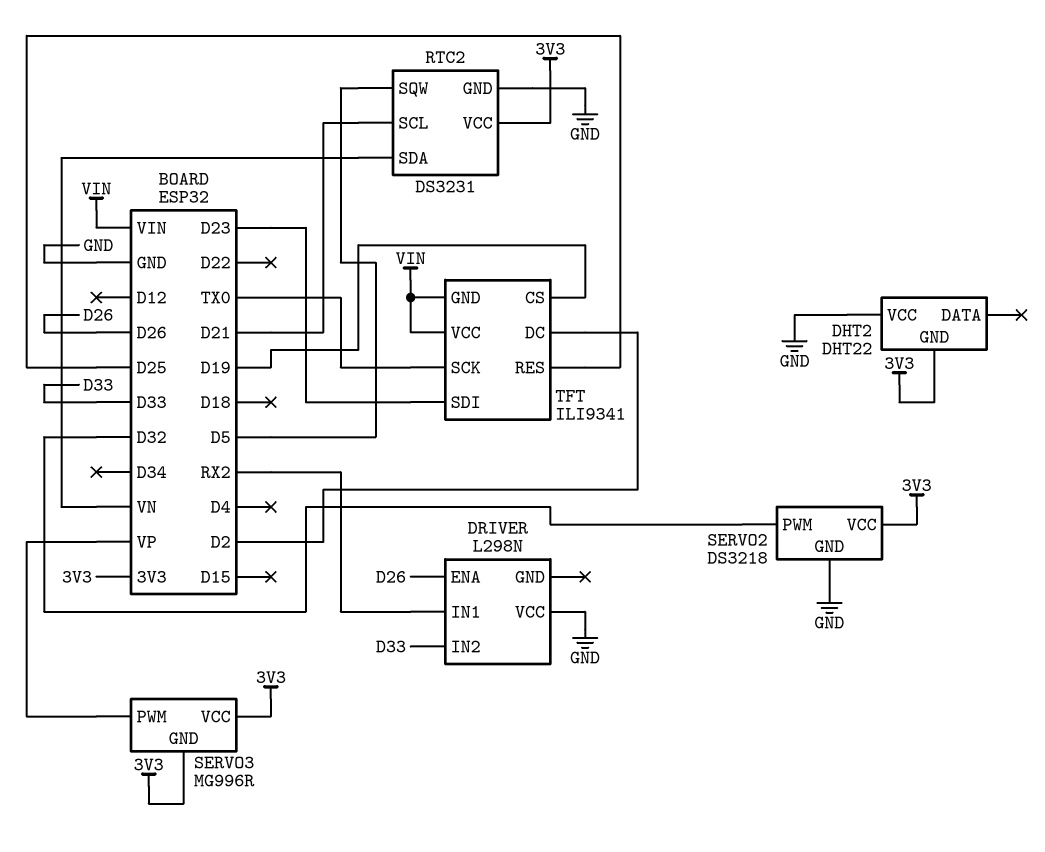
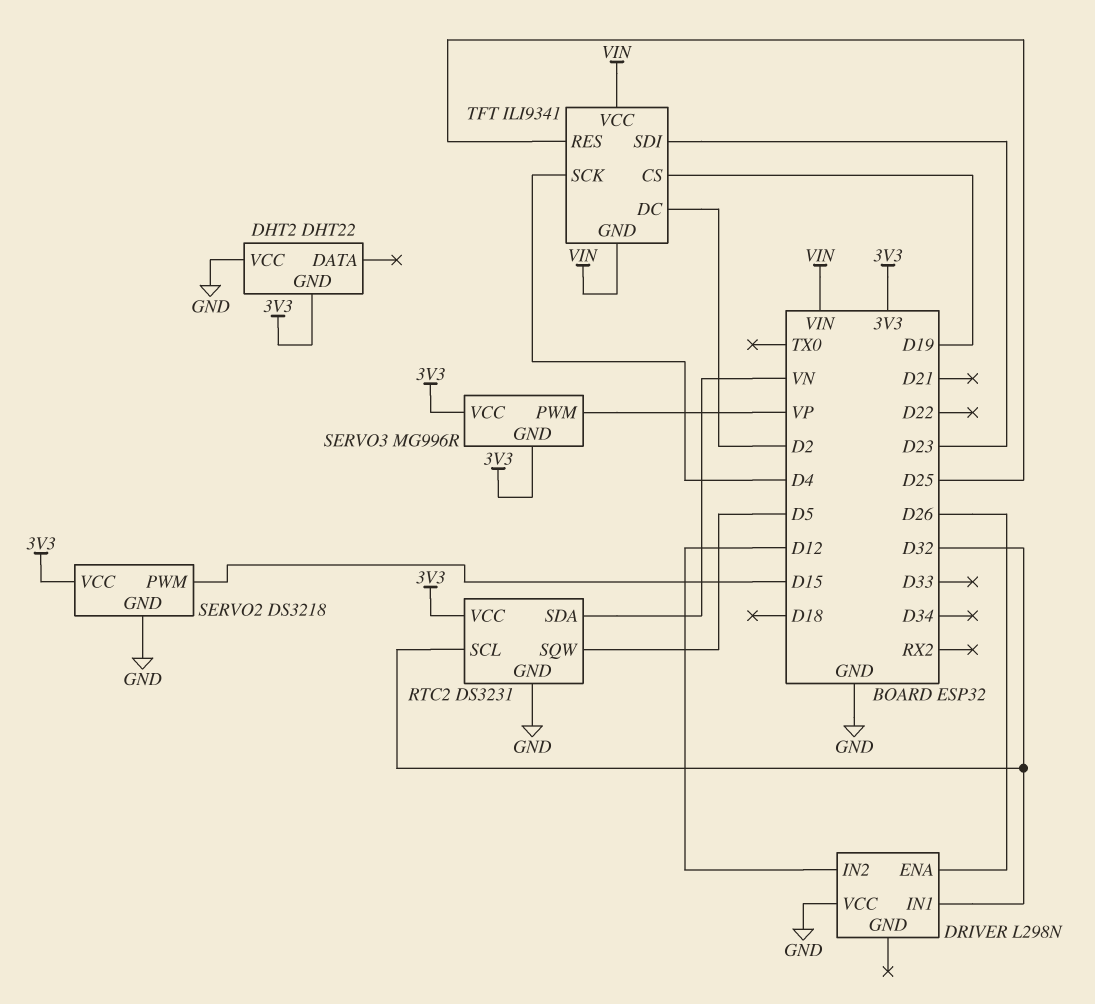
DRIVER pin IN1: RX2 -> D32
DRIVER pin IN2: D33 -> D12
RTC2 pin SCL: D21 -> D32
SERVO2 pin PWM: D32 -> D15
TFT pin SCK: TX0 -> D4

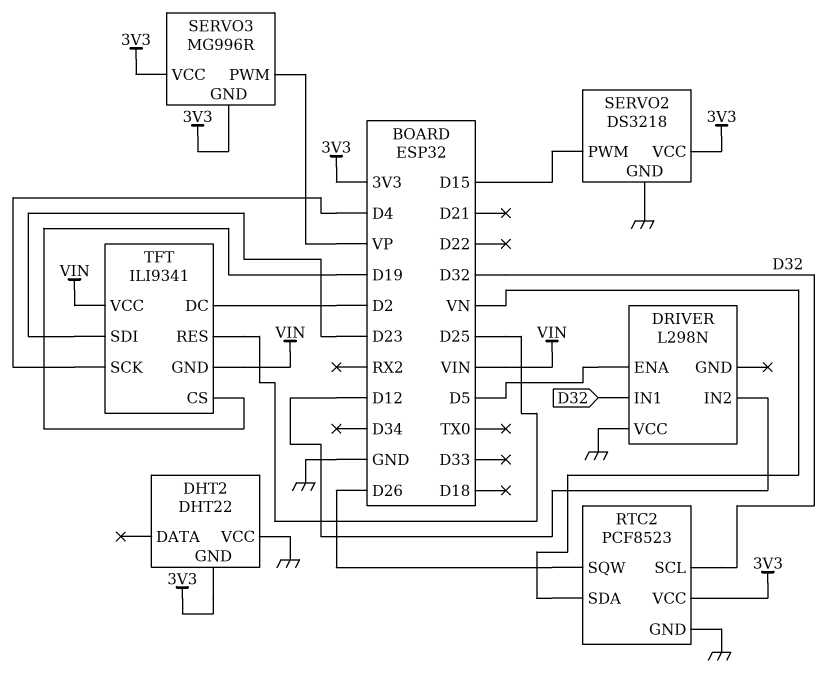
DRIVER pin ENA: D26 -> D5
RTC2: DS3231 -> PCF8523
RTC2 pin SQW: D5 -> D26

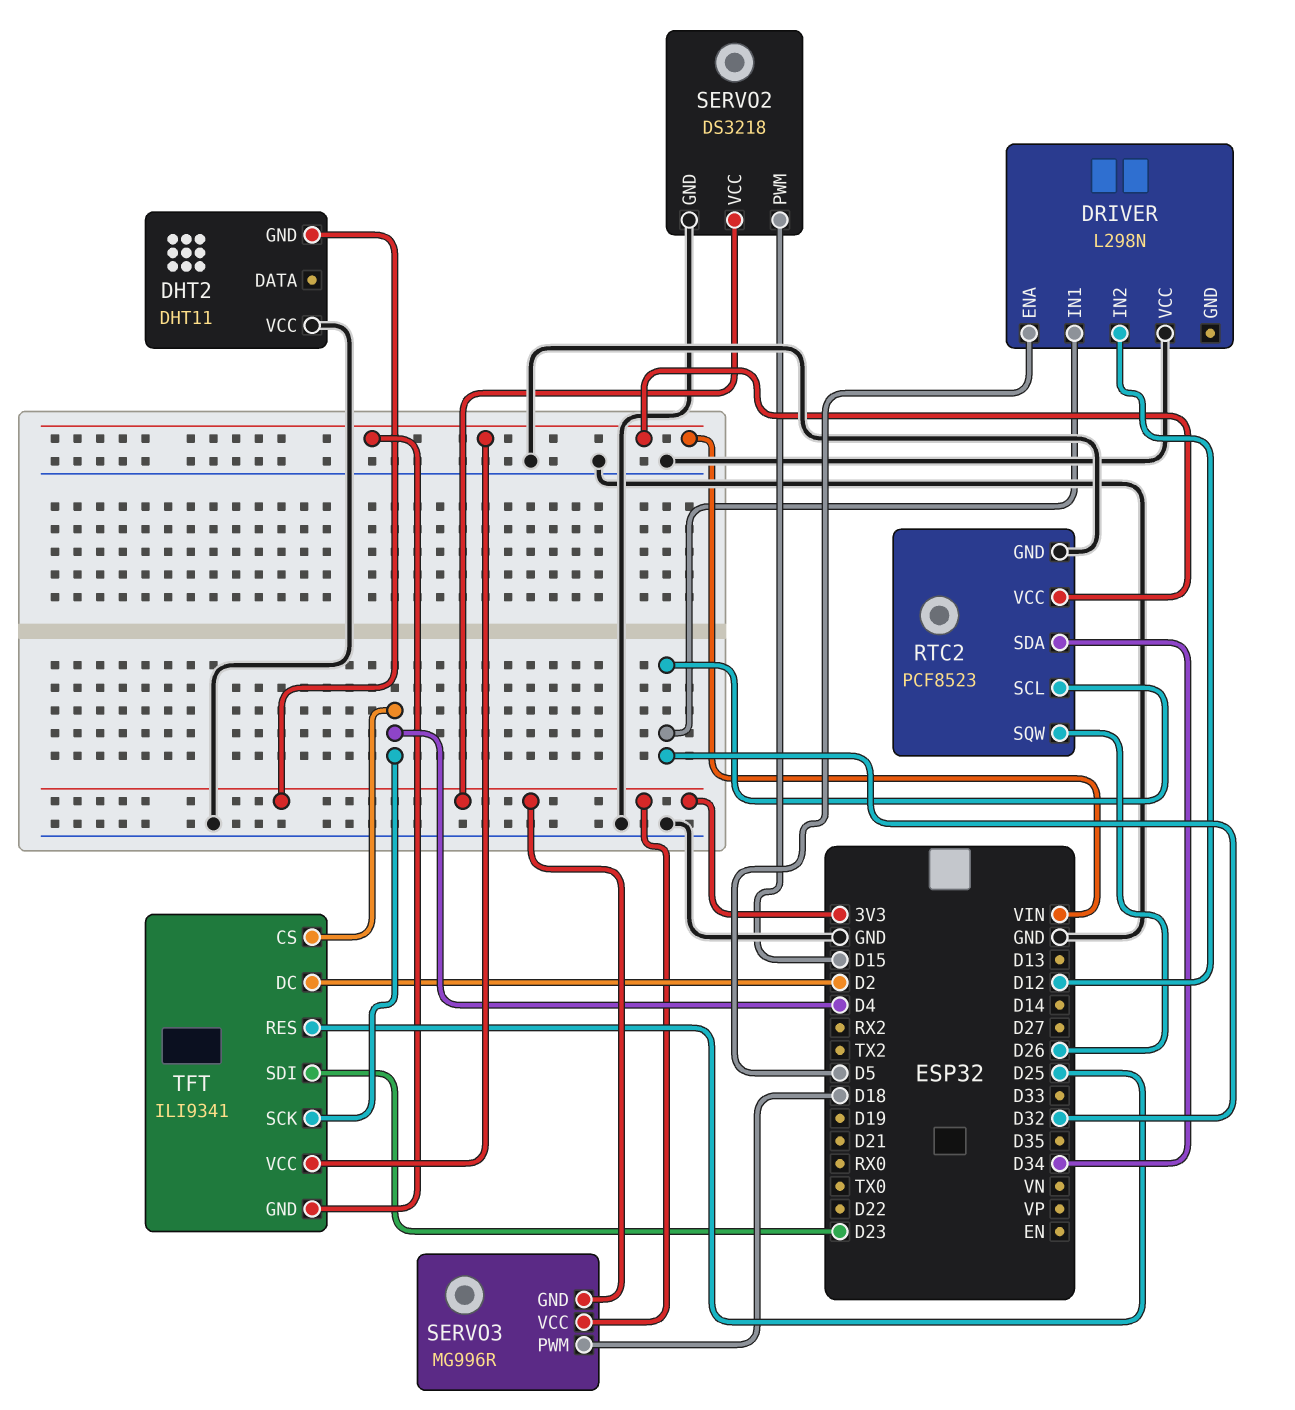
DHT2: DHT22 -> DHT11
RTC2 pin SDA: VN -> D34
RTC2 pin VCC: 3V3 -> VIN
SERVO3 pin PWM: VP -> D18
TFT pin CS: D19 -> D4

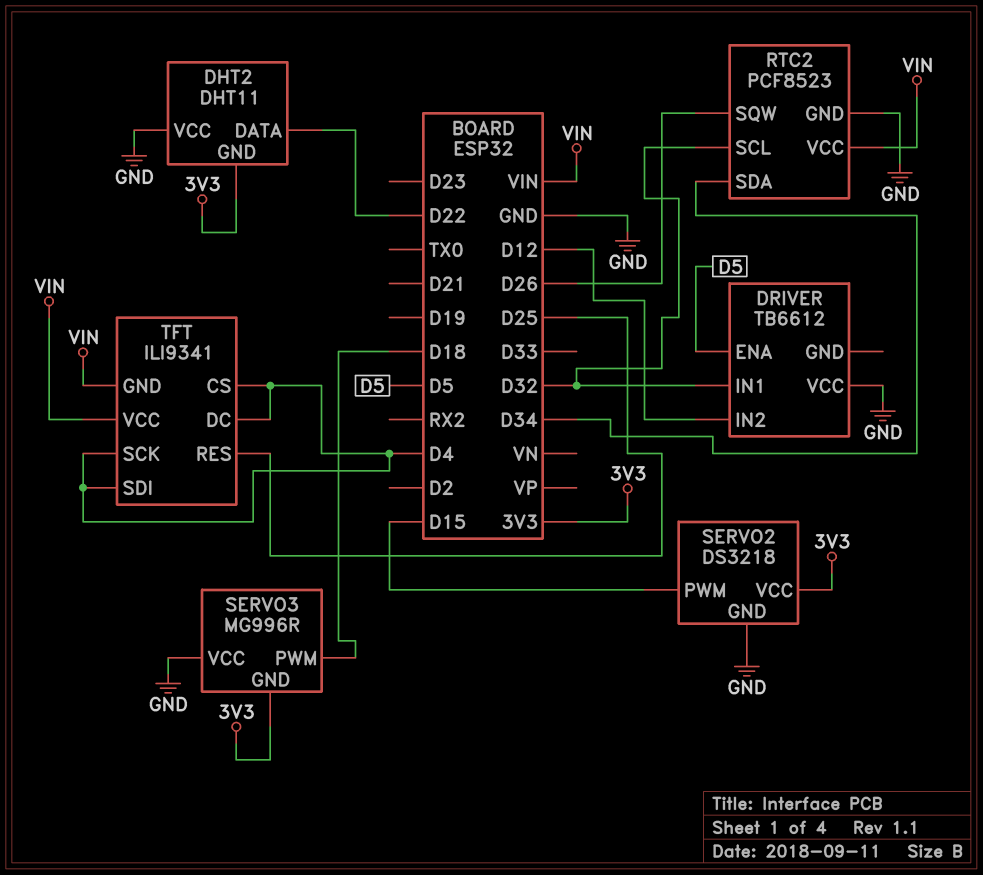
DHT2 pin DATA: none -> D22
DRIVER: L298N -> TB6612
SERVO3 pin VCC: 3V3 -> GND
TFT pin DC: D2 -> D4
TFT pin SDI: D23 -> D4

